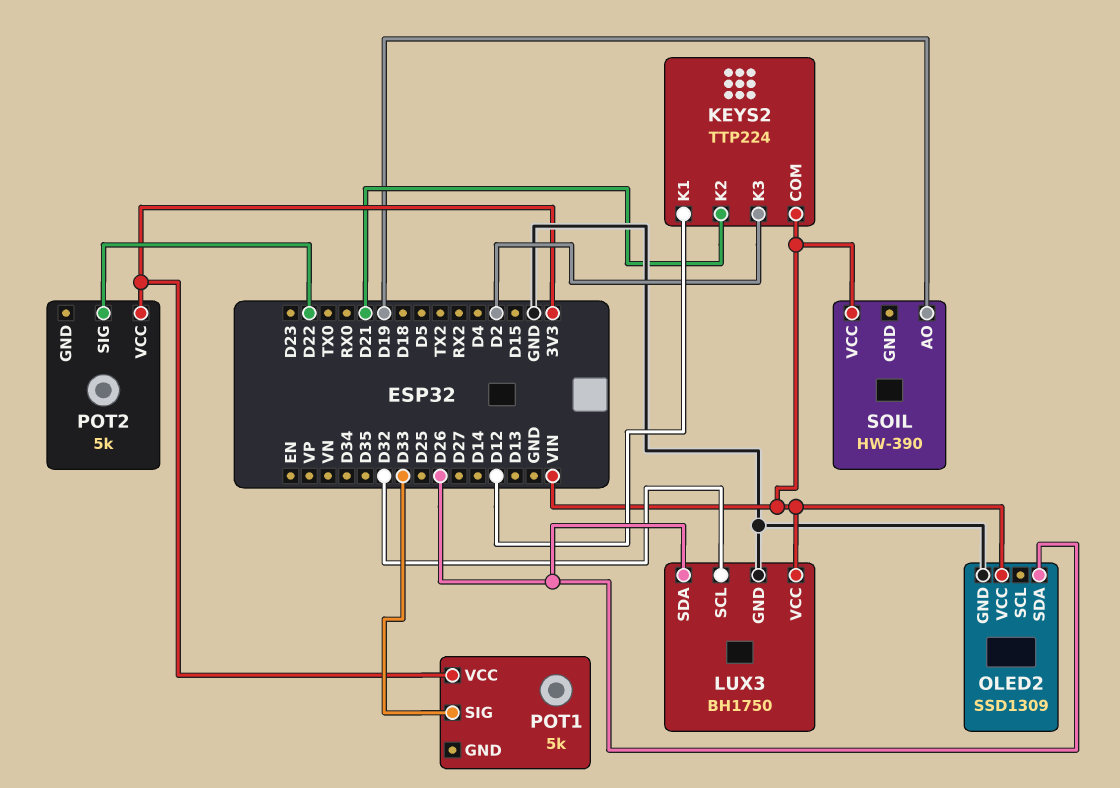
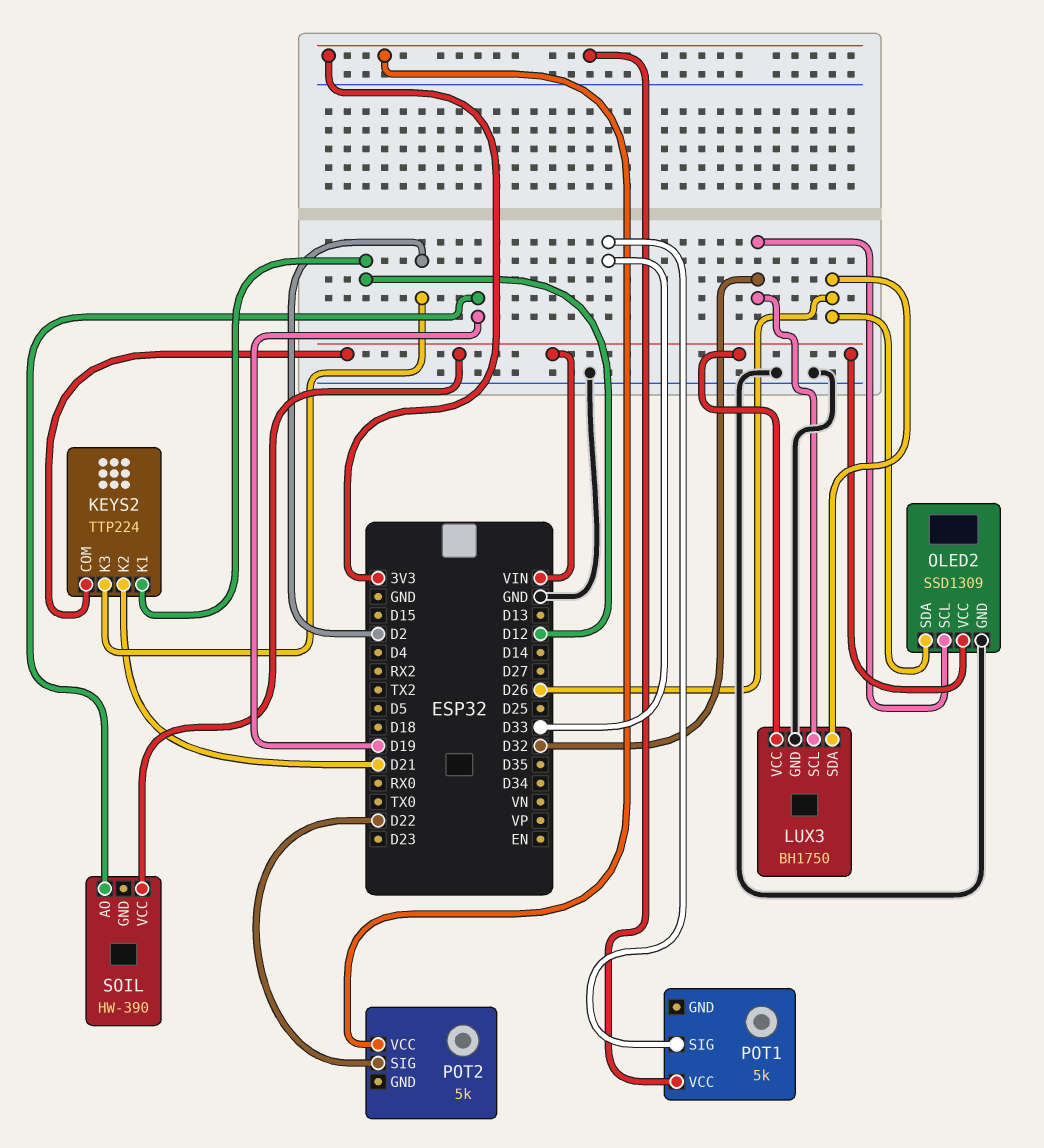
OLED2 pin SCL: none -> D32

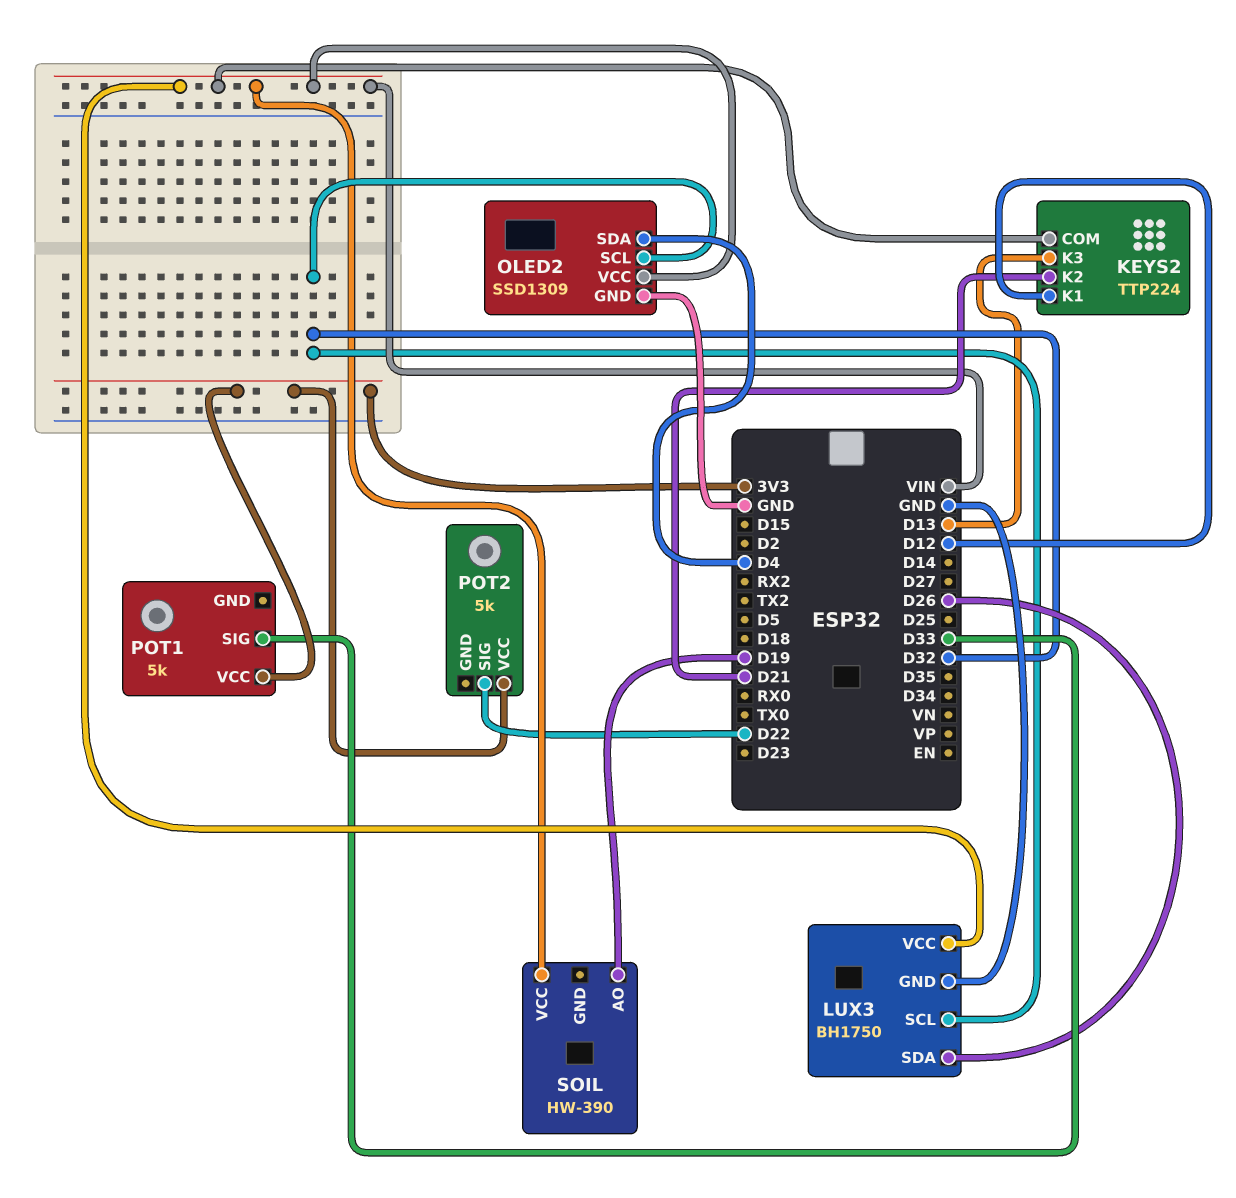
KEYS2 pin K3: D2 -> D13
OLED2 pin SDA: D26 -> D4

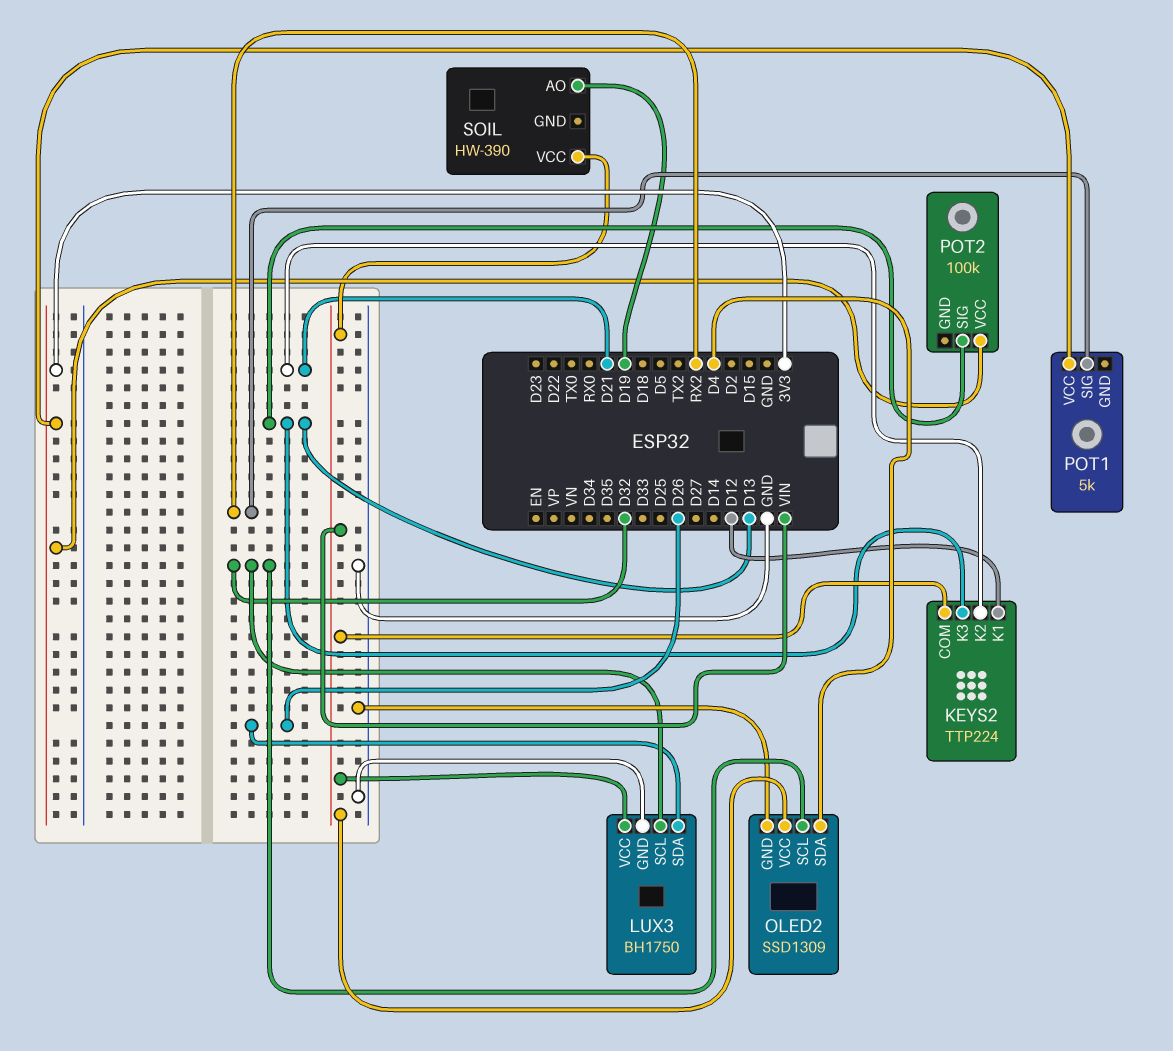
POT1 pin SIG: D33 -> RX2
POT2: 5k -> 100k
POT2 pin SIG: D22 -> D13

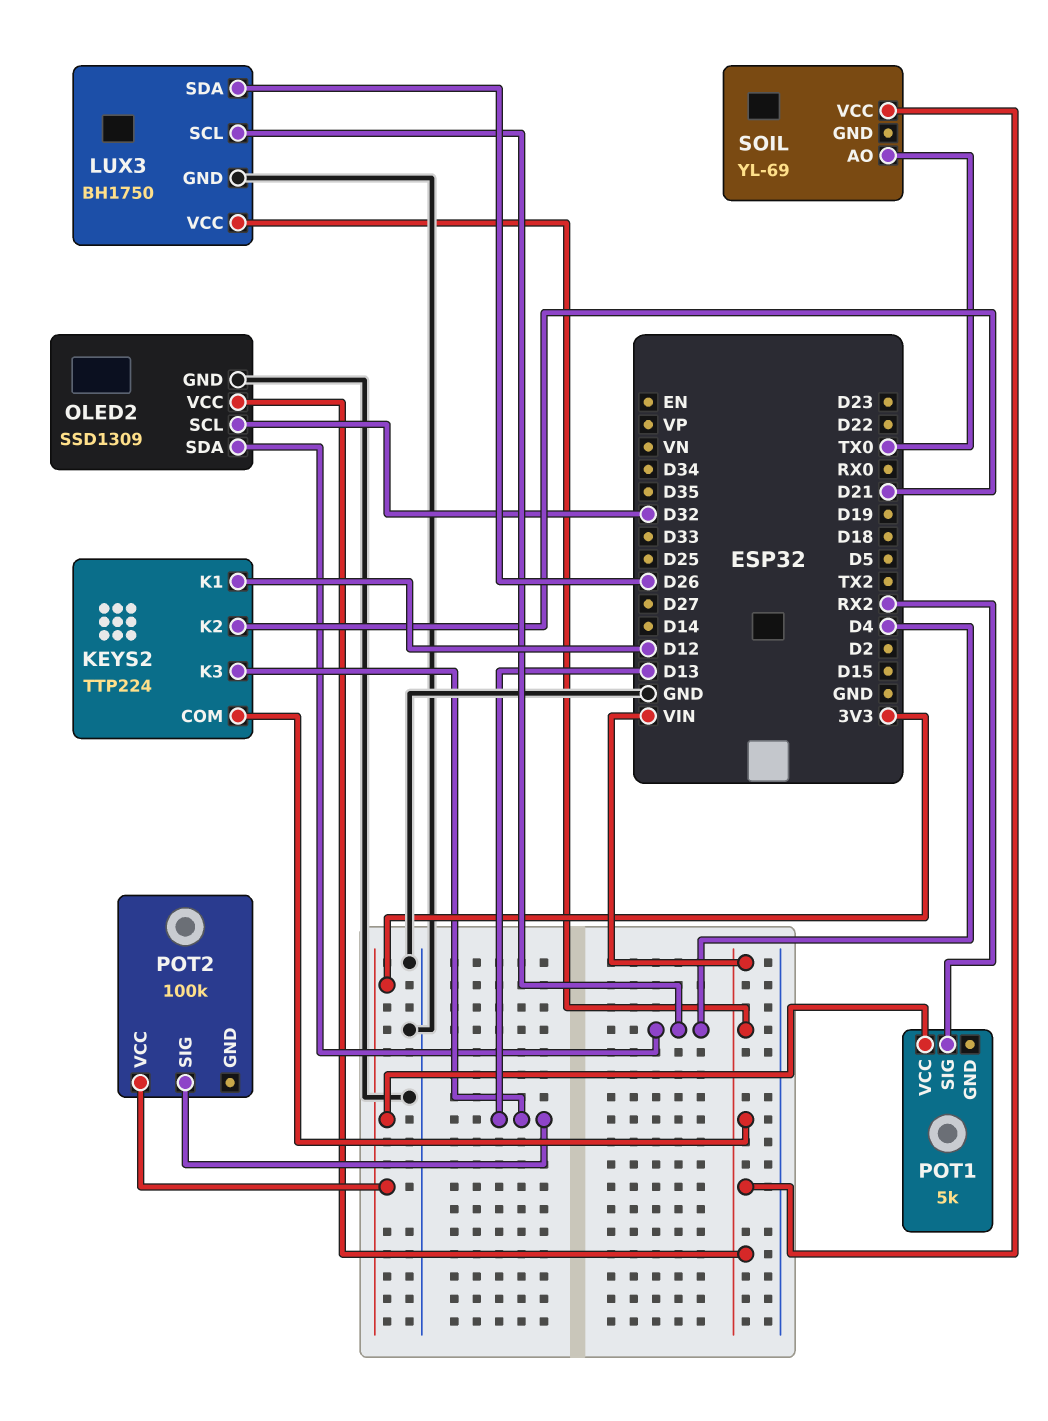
LUX3 pin SCL: D32 -> D4
SOIL: HW-390 -> YL-69
SOIL pin AO: D19 -> TX0

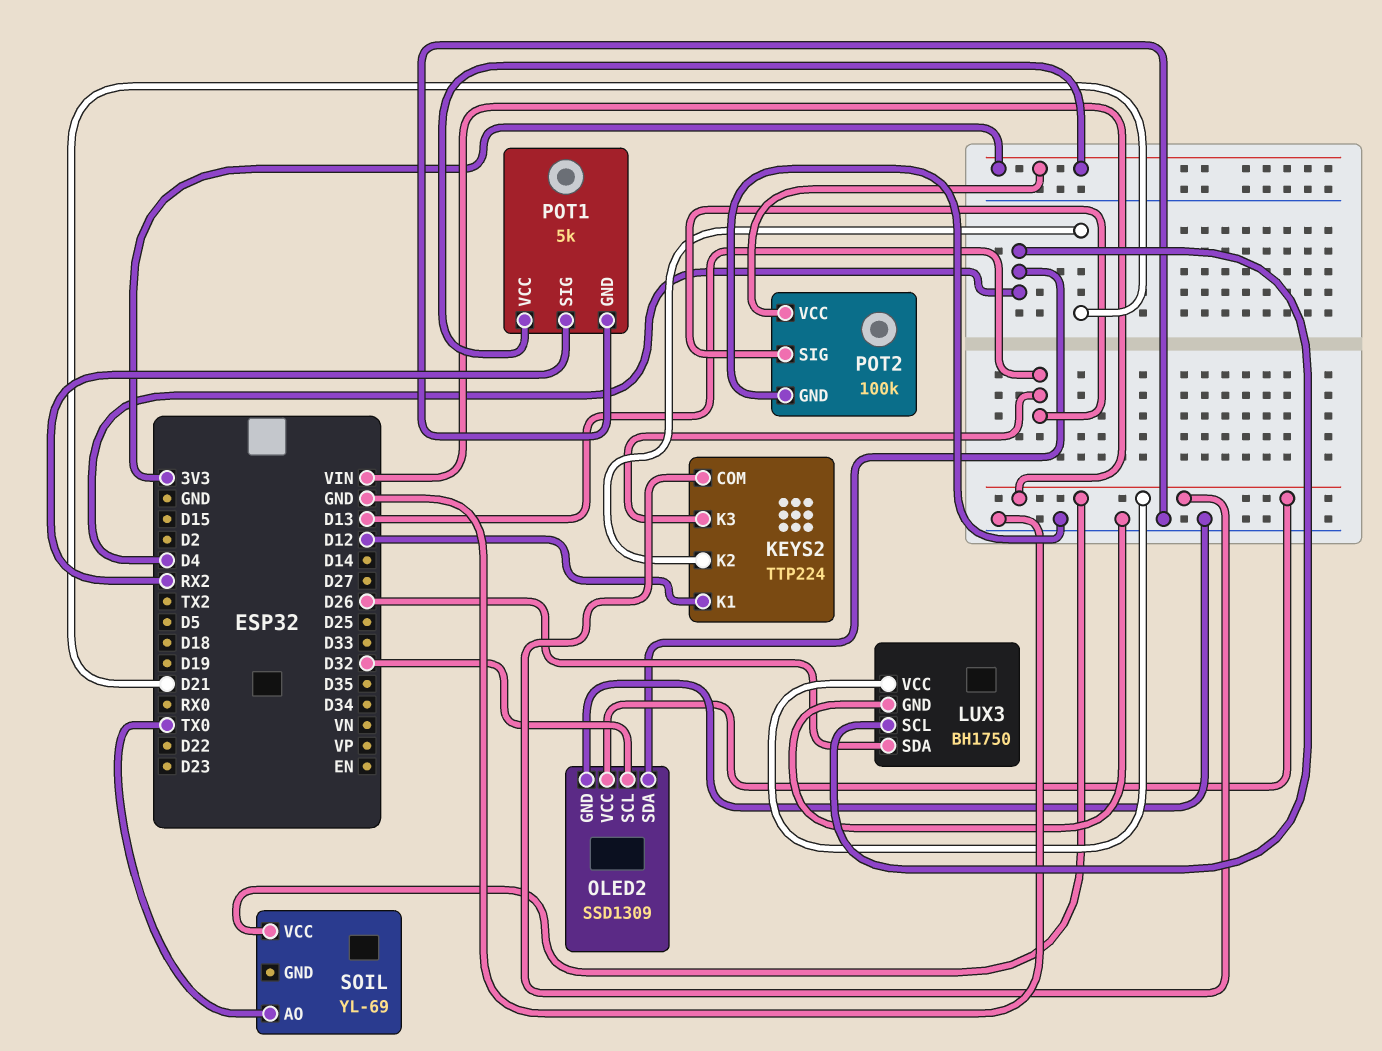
POT1 pin GND: none -> GND
POT2 pin GND: none -> GND

